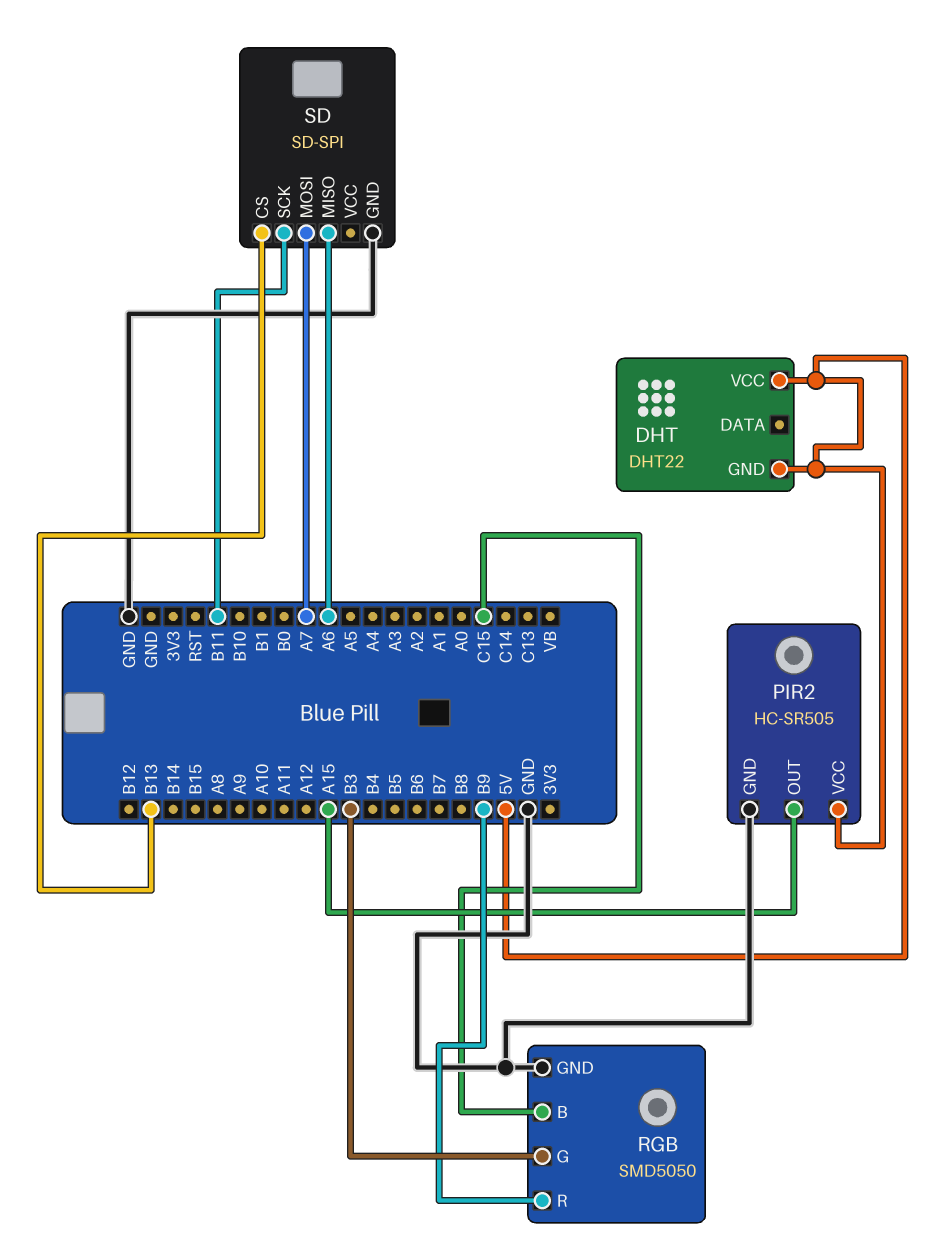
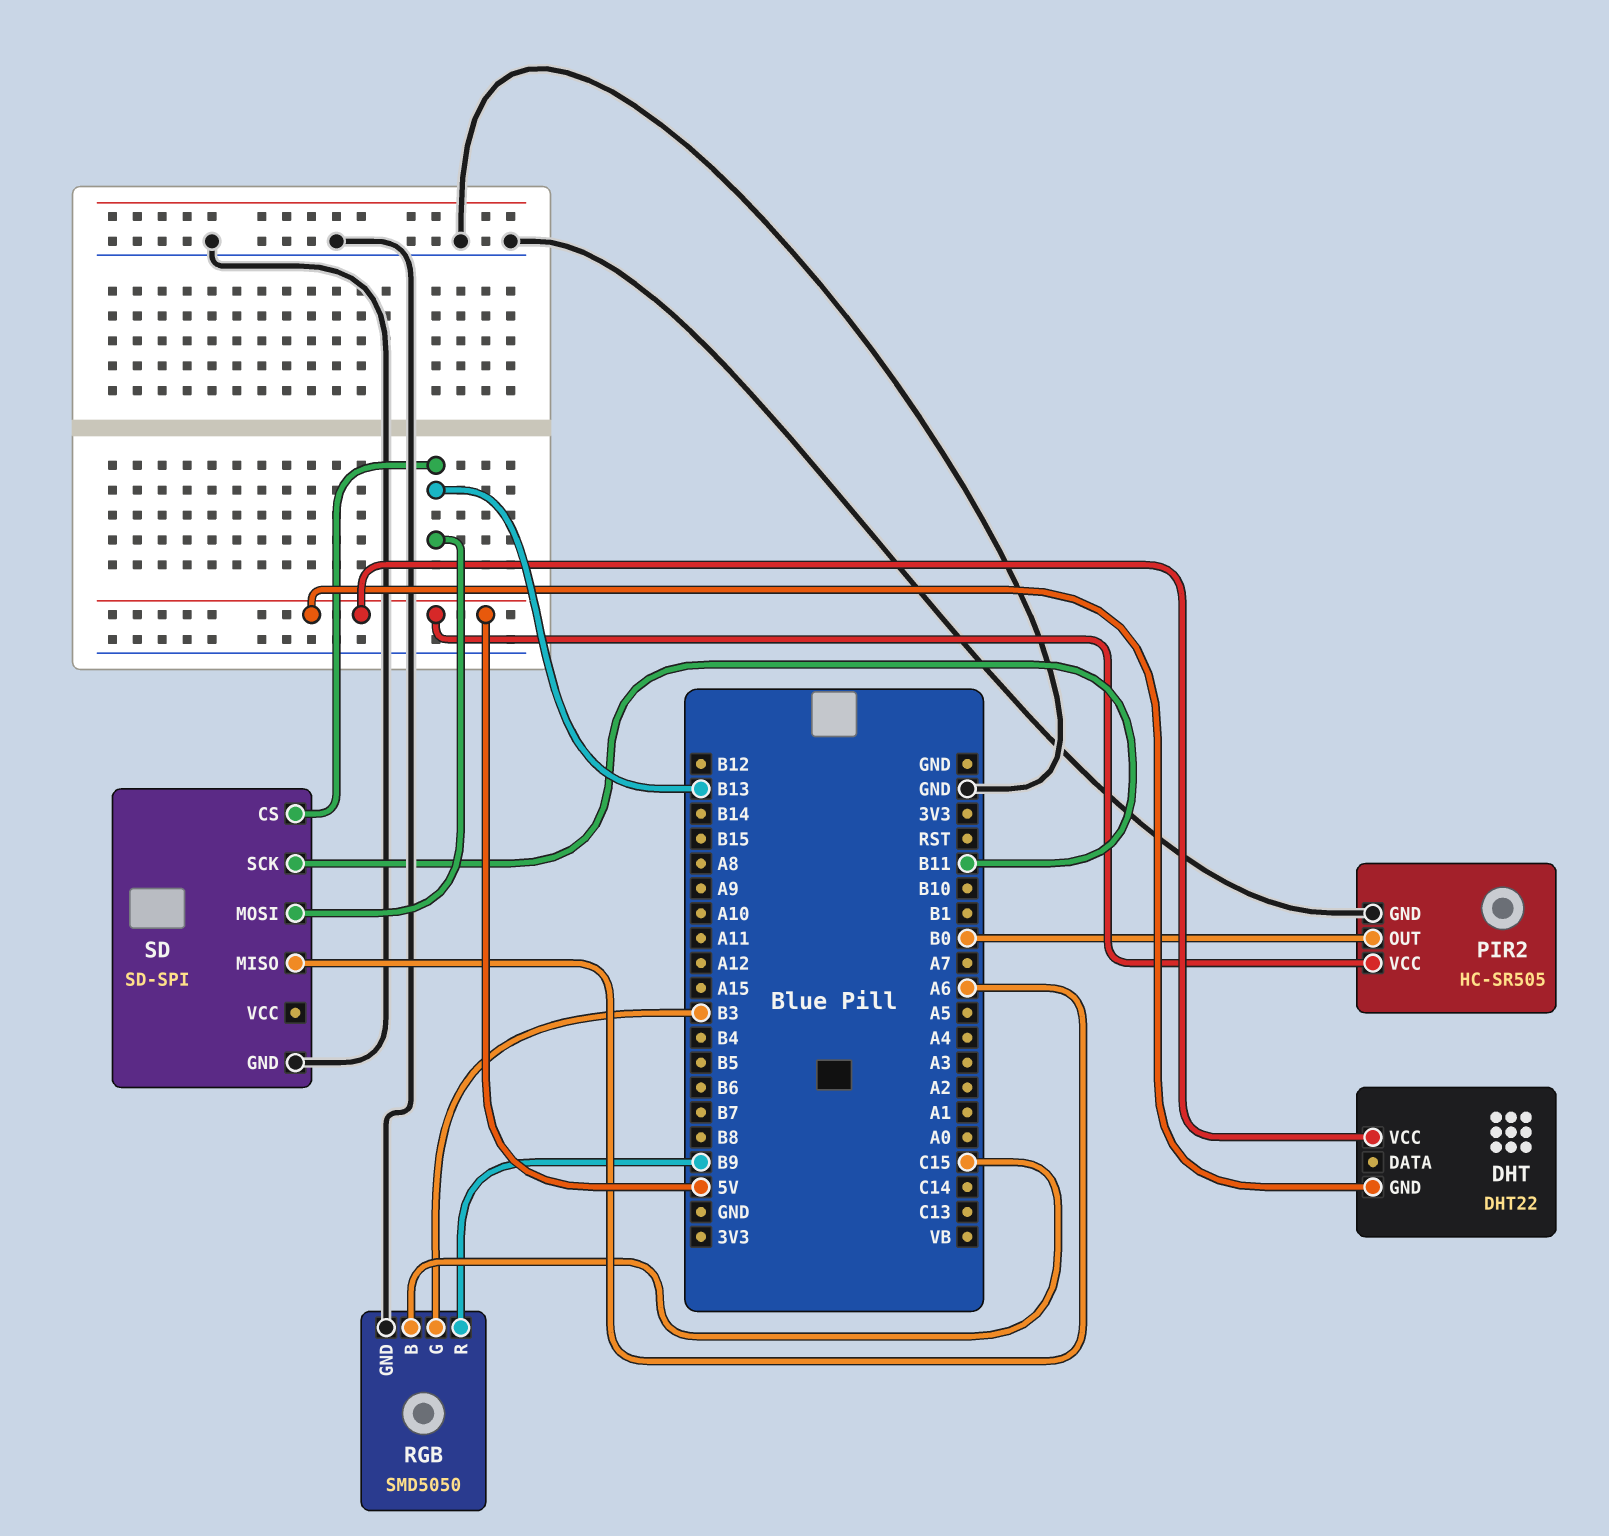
PIR2 pin OUT: A15 -> B0
SD pin MOSI: A7 -> B13

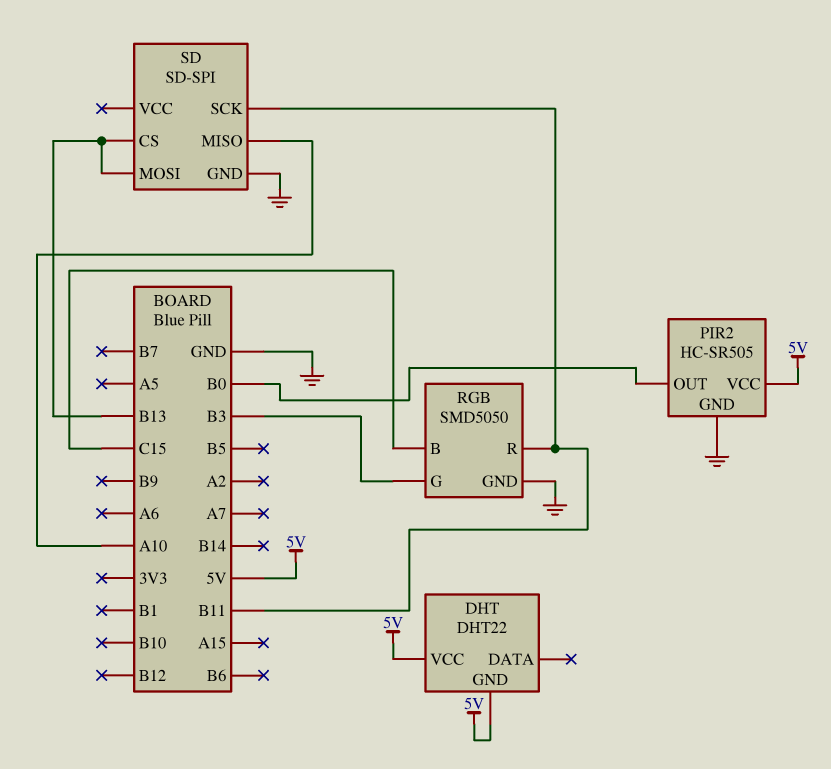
RGB pin R: B9 -> B11
SD pin MISO: A6 -> A10

